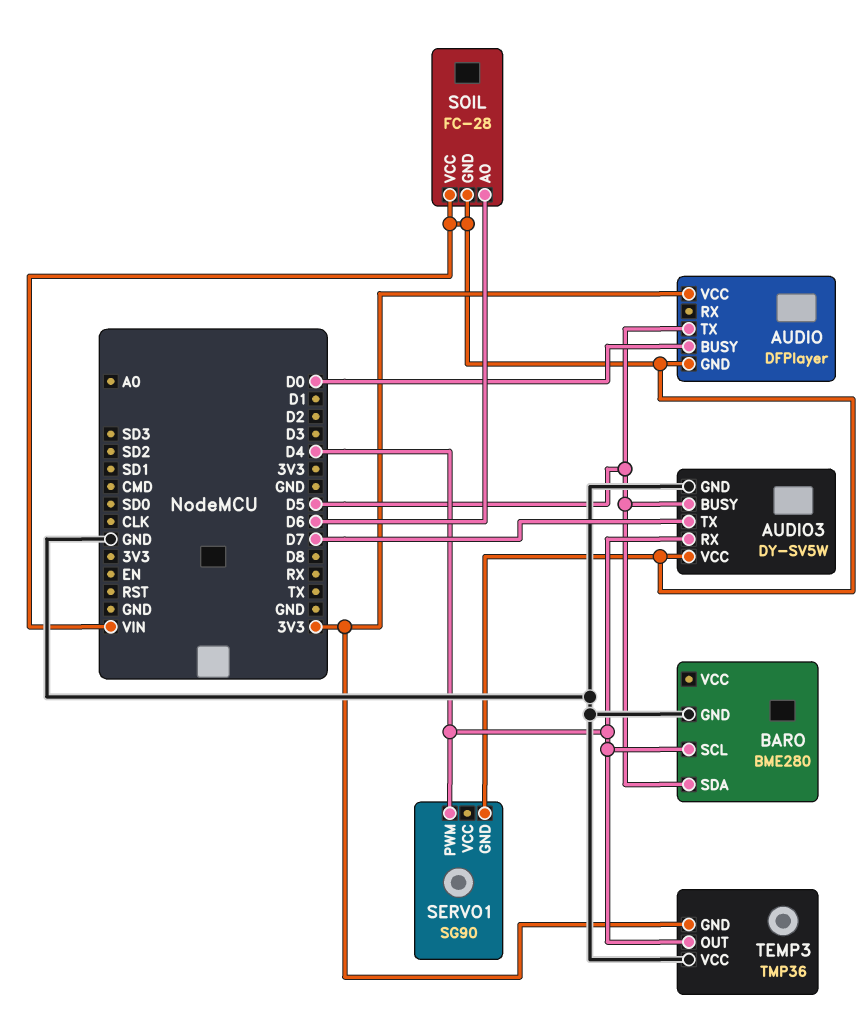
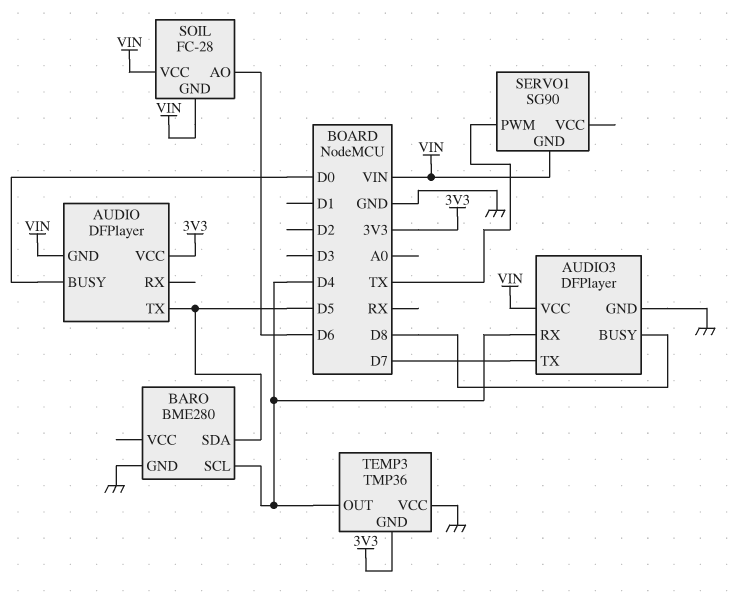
AUDIO3: DY-SV5W -> DFPlayer
AUDIO3 pin BUSY: D5 -> D8
SERVO1 pin PWM: D4 -> TX

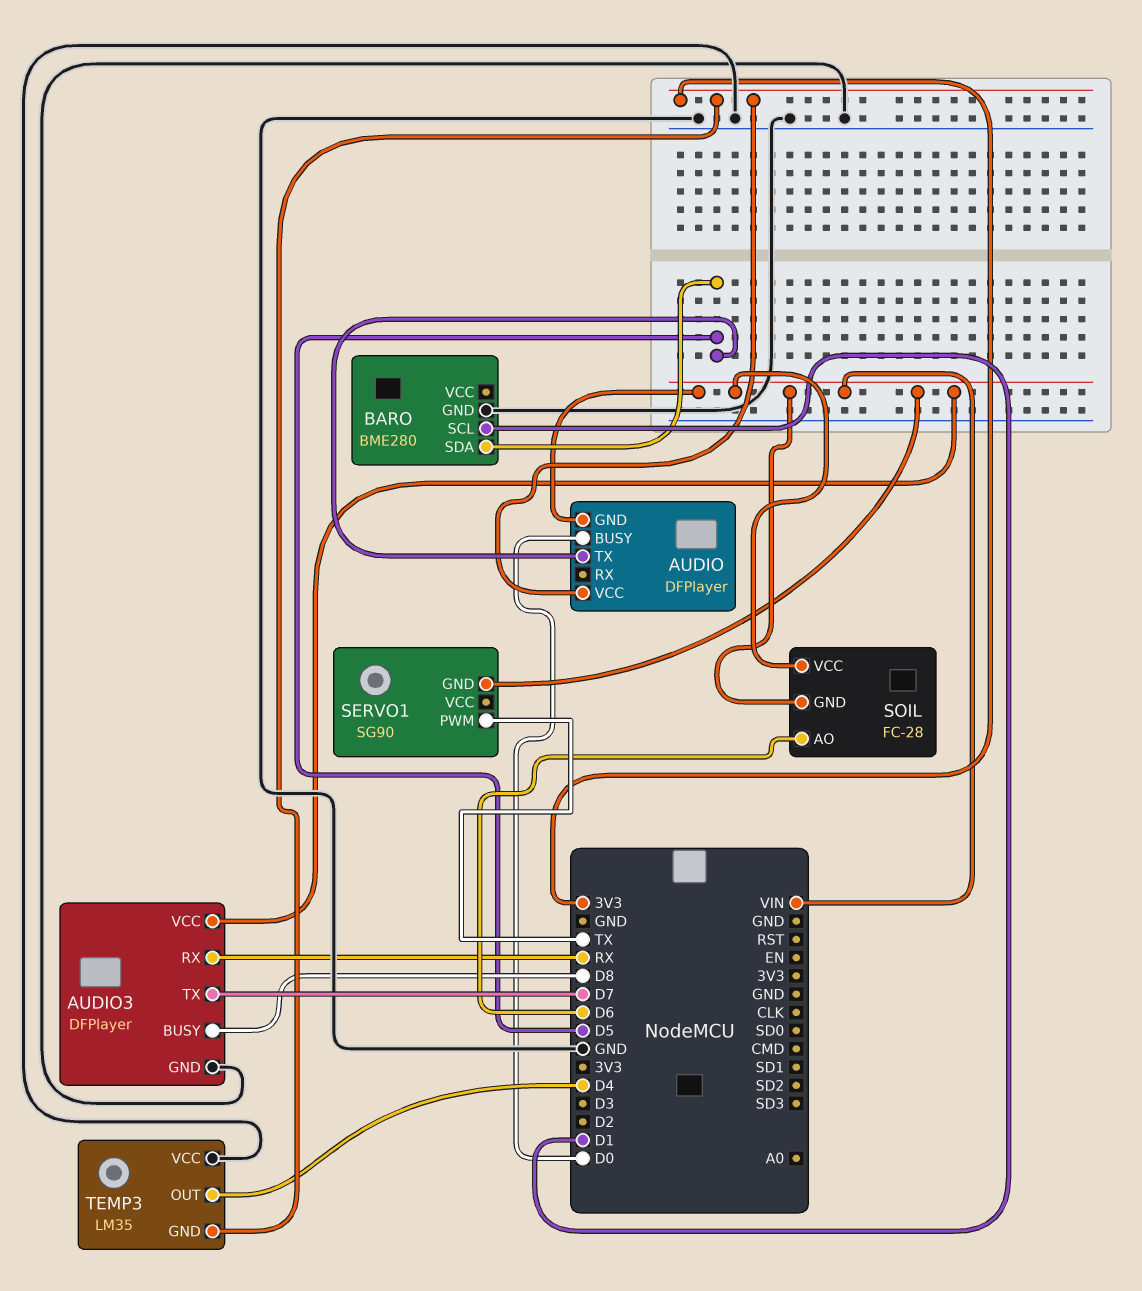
AUDIO3 pin RX: D4 -> RX
BARO pin SCL: D4 -> D1
TEMP3: TMP36 -> LM35

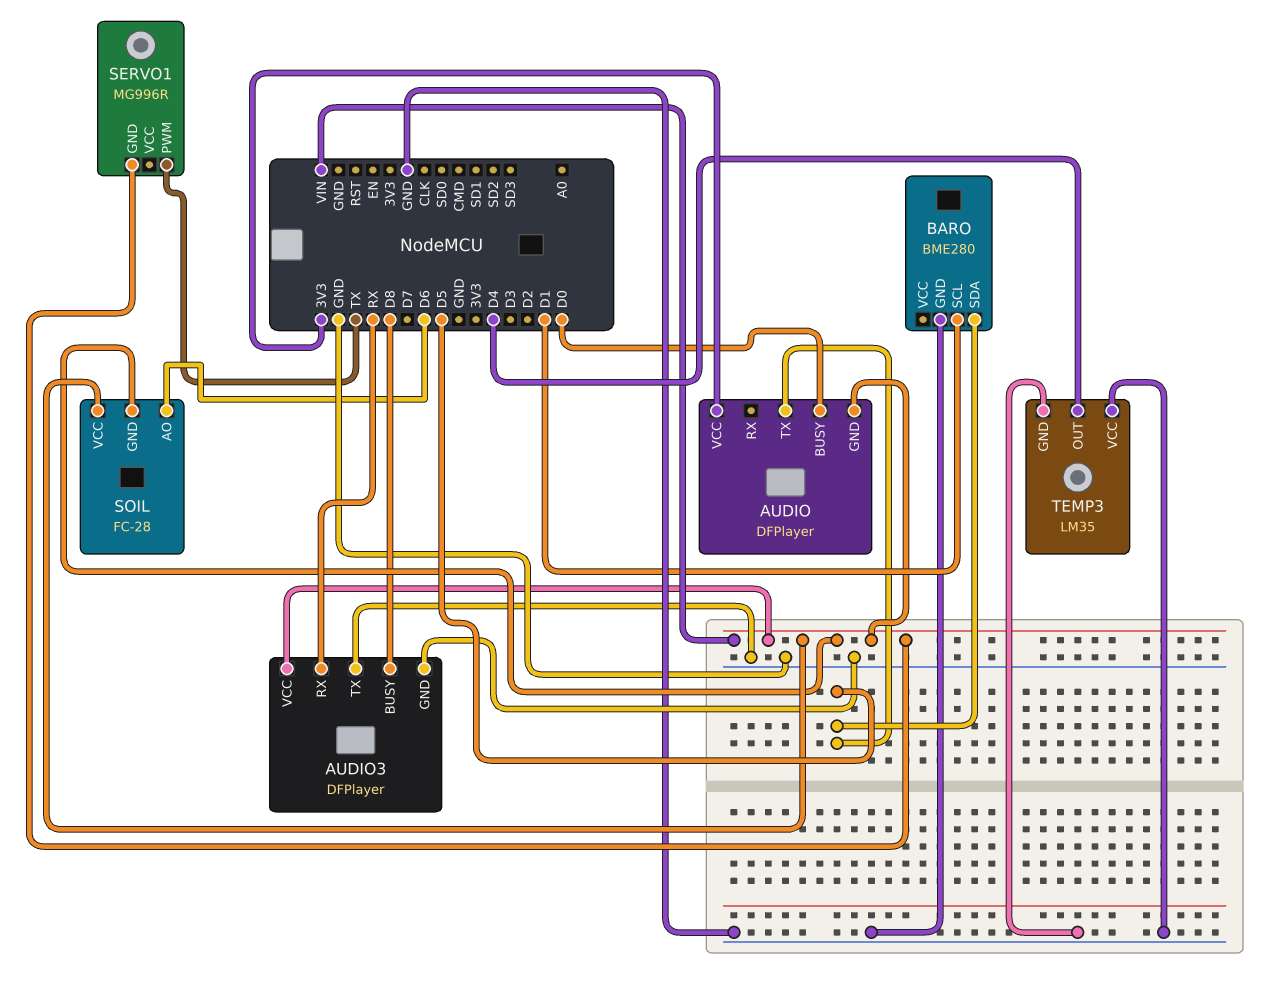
AUDIO3 pin TX: D7 -> GND
SERVO1: SG90 -> MG996R
TEMP3 pin GND: 3V3 -> GND

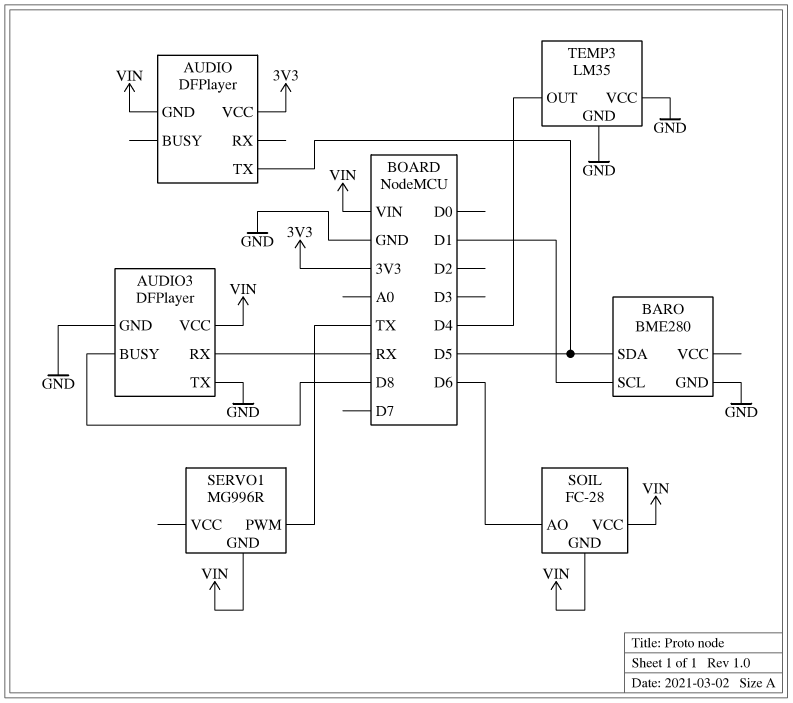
AUDIO pin BUSY: D0 -> none

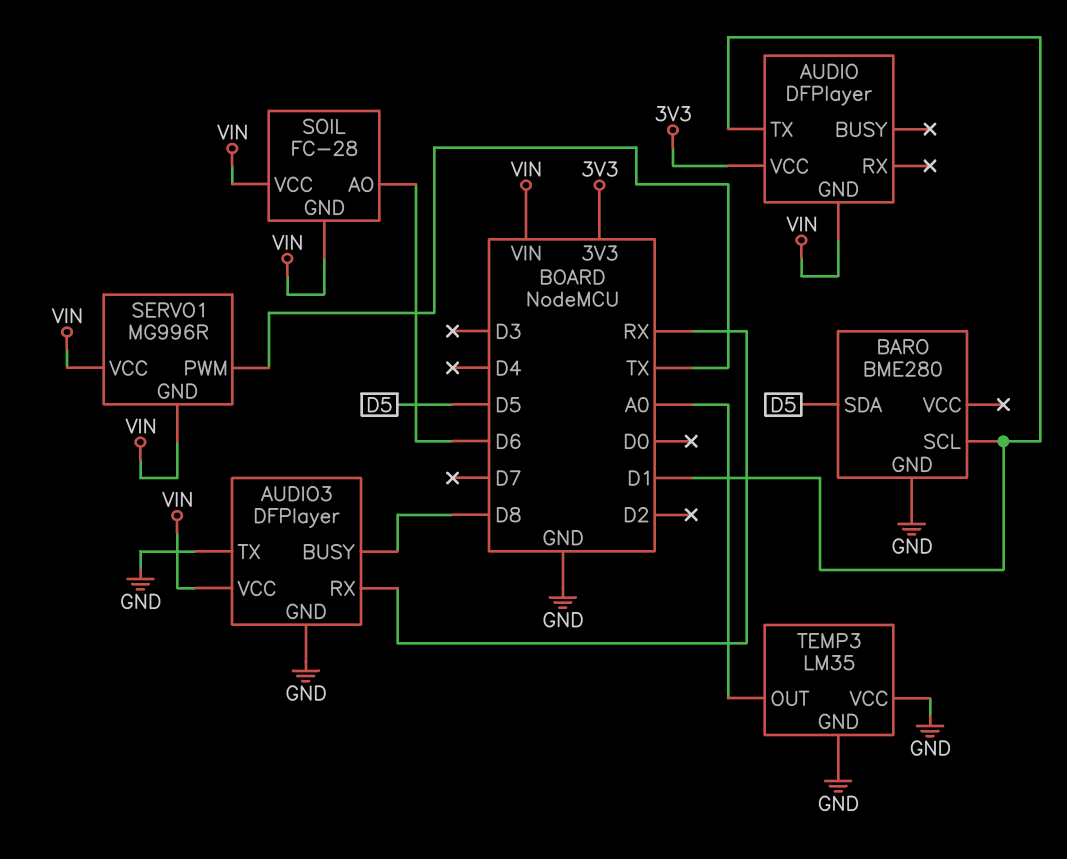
AUDIO pin TX: D5 -> D1
SERVO1 pin VCC: none -> VIN
TEMP3 pin OUT: D4 -> A0

